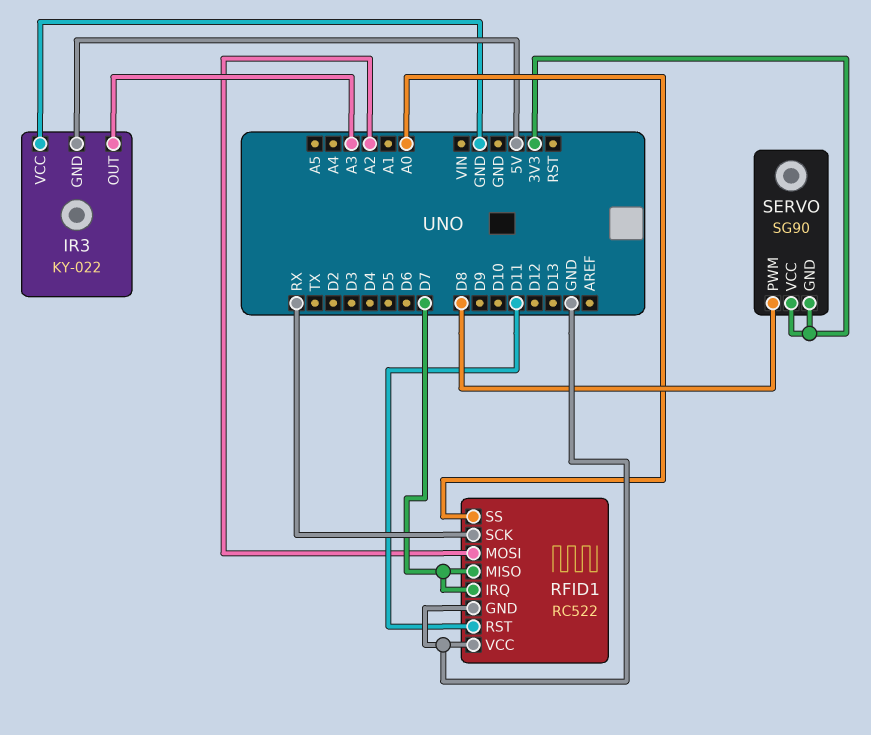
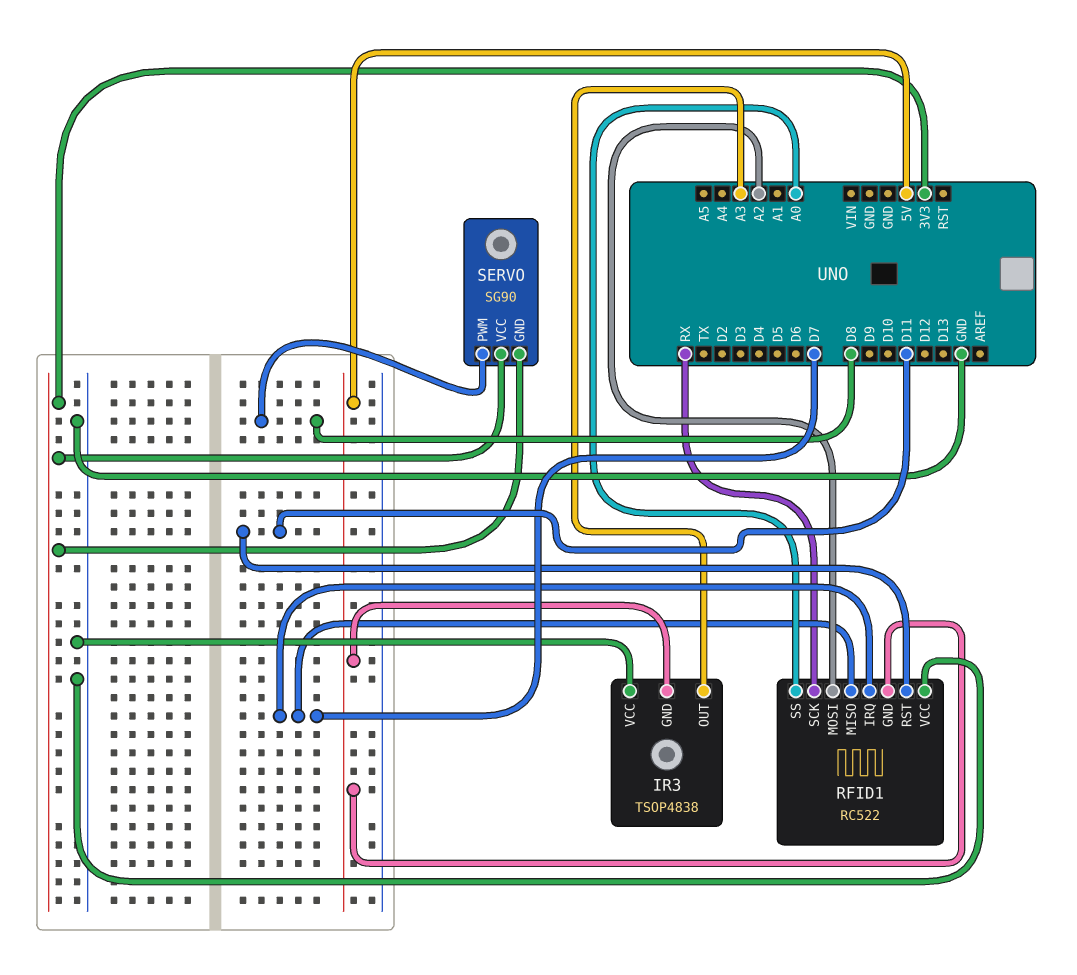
IR3: KY-022 -> TSOP4838
RFID1 pin GND: GND -> 5V

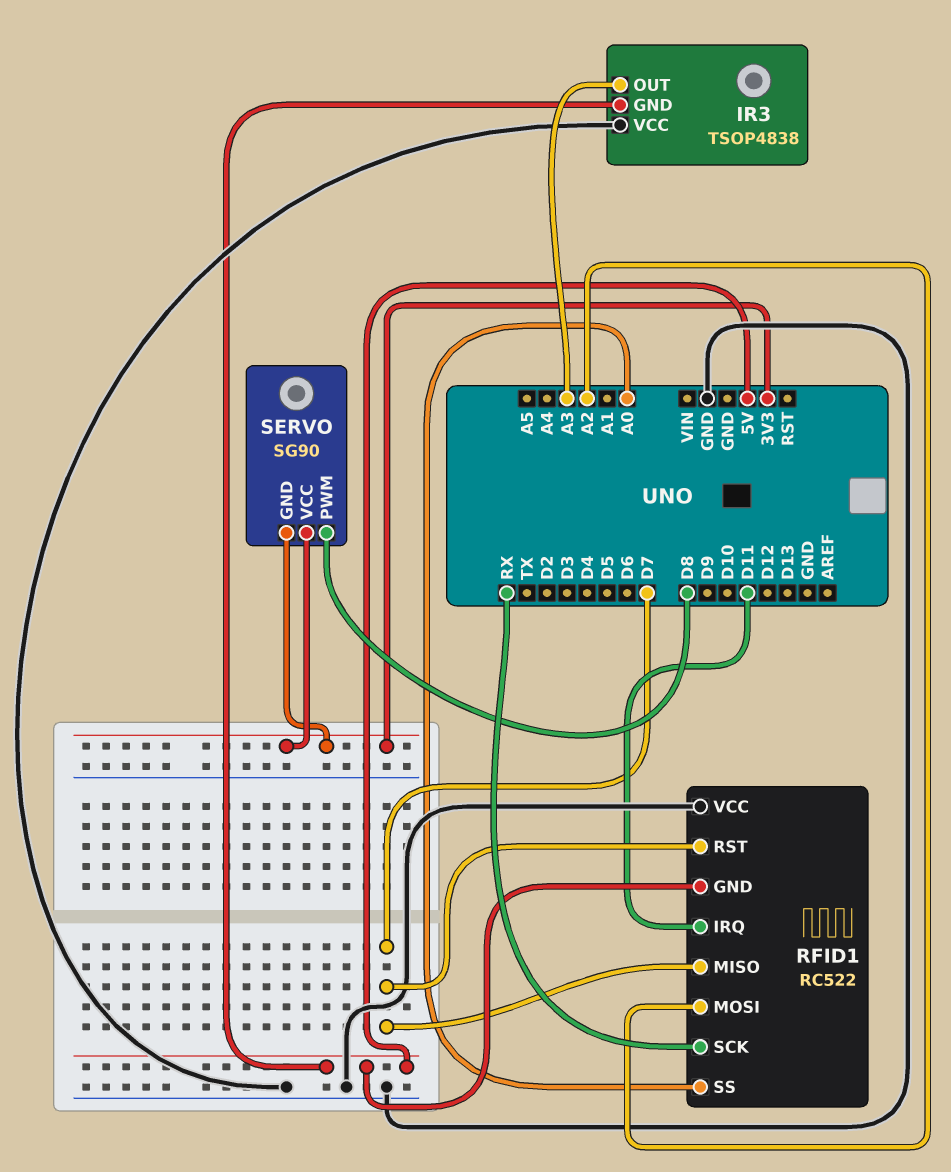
RFID1 pin IRQ: D7 -> D11
RFID1 pin RST: D11 -> D7

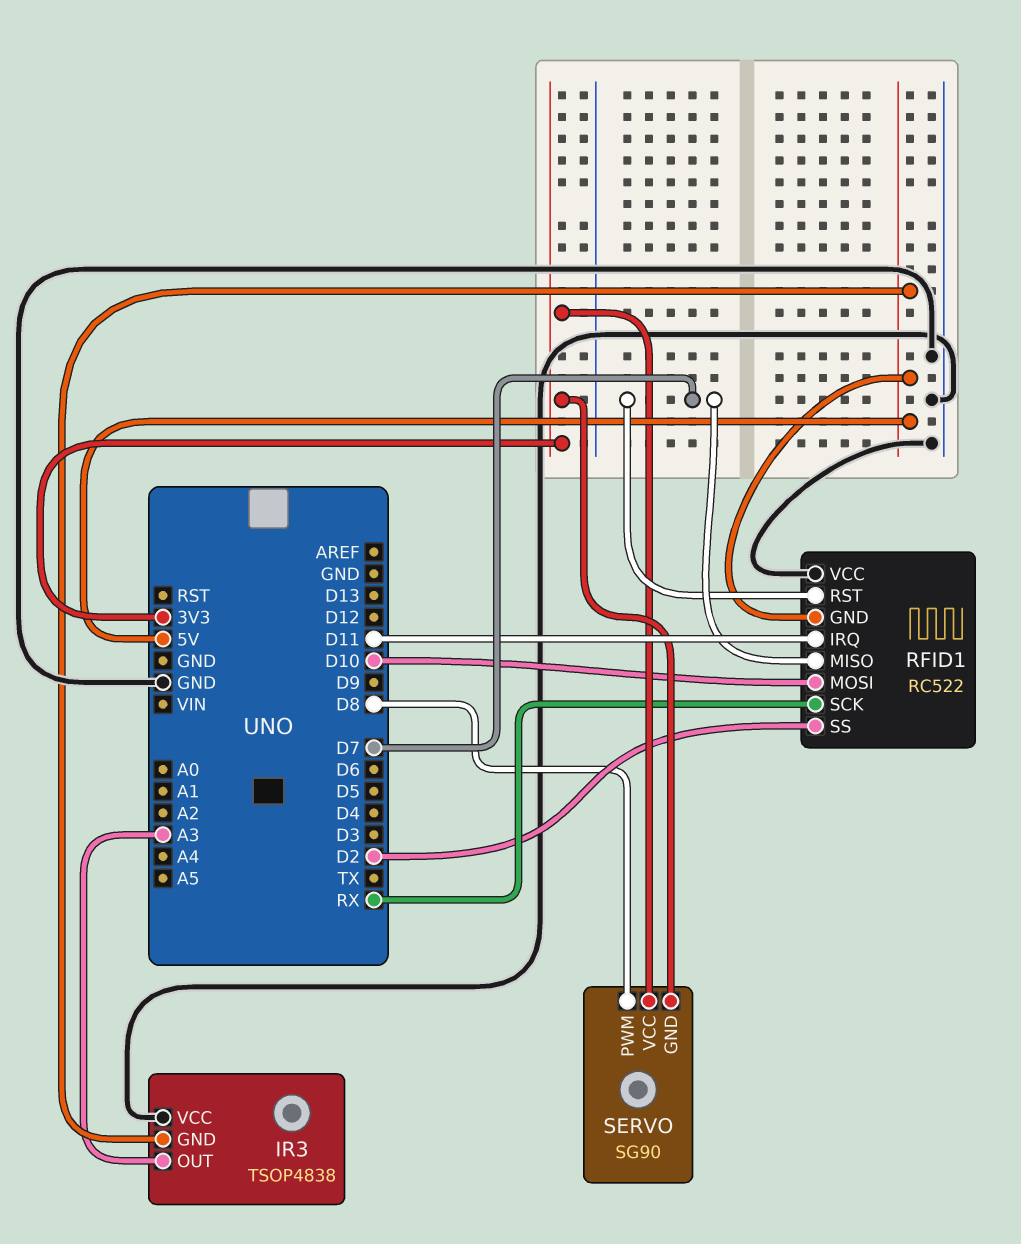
RFID1 pin MOSI: A2 -> D10
RFID1 pin SS: A0 -> D2

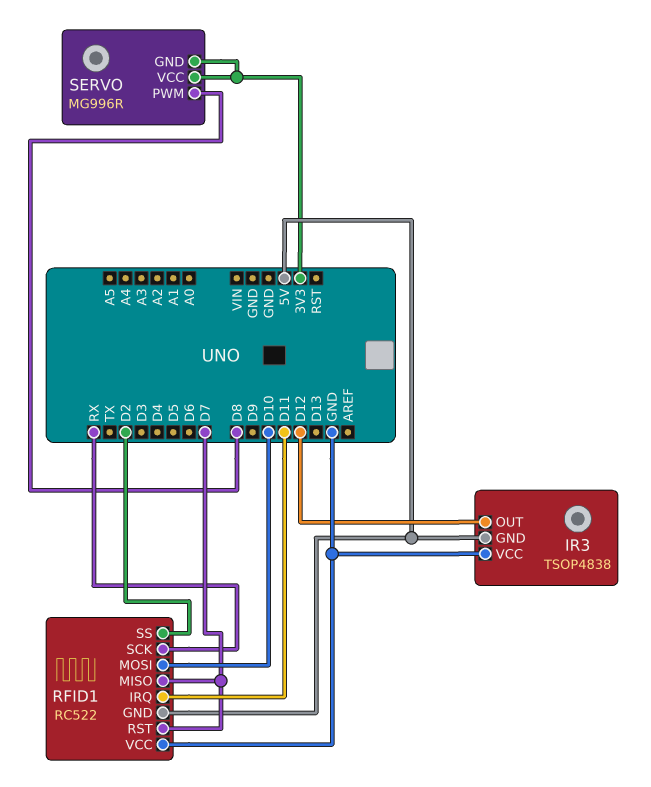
IR3 pin OUT: A3 -> D12
SERVO: SG90 -> MG996R

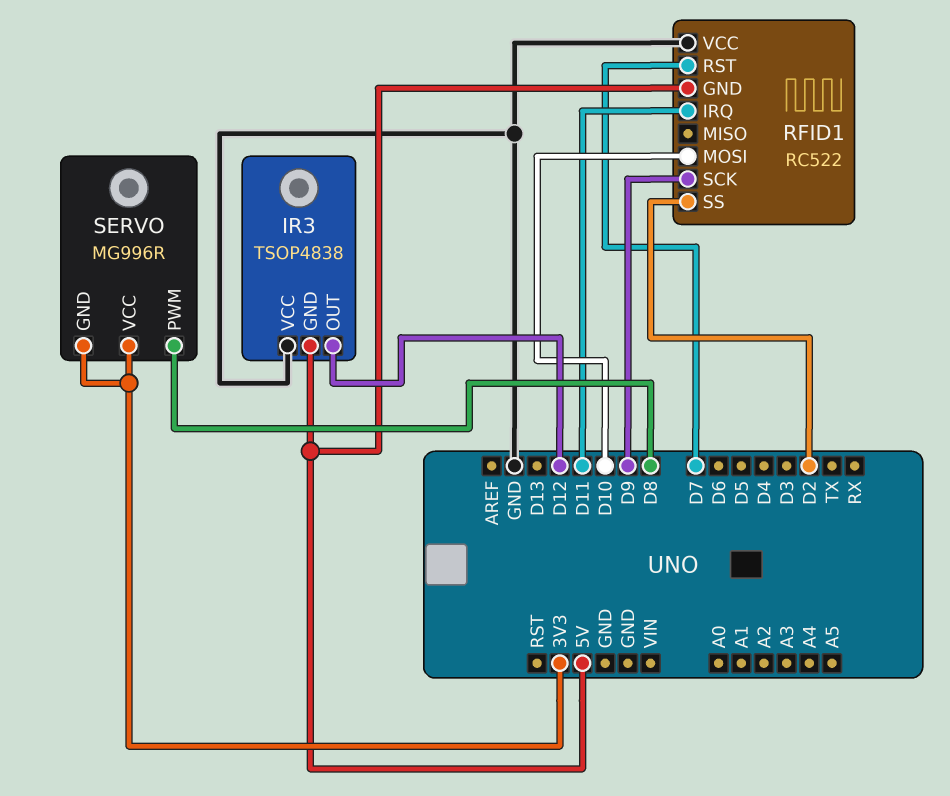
RFID1 pin MISO: D7 -> none
RFID1 pin SCK: RX -> D9

